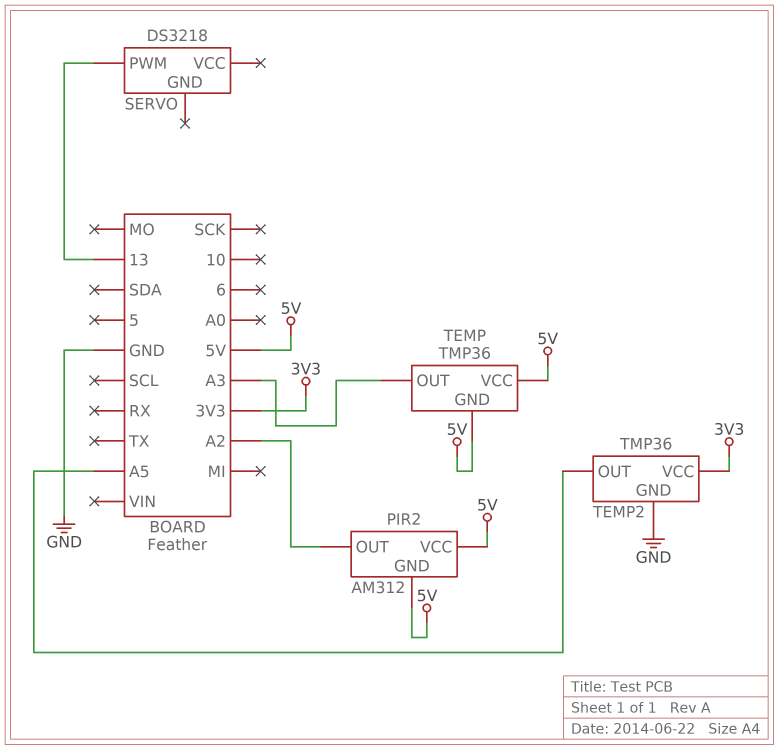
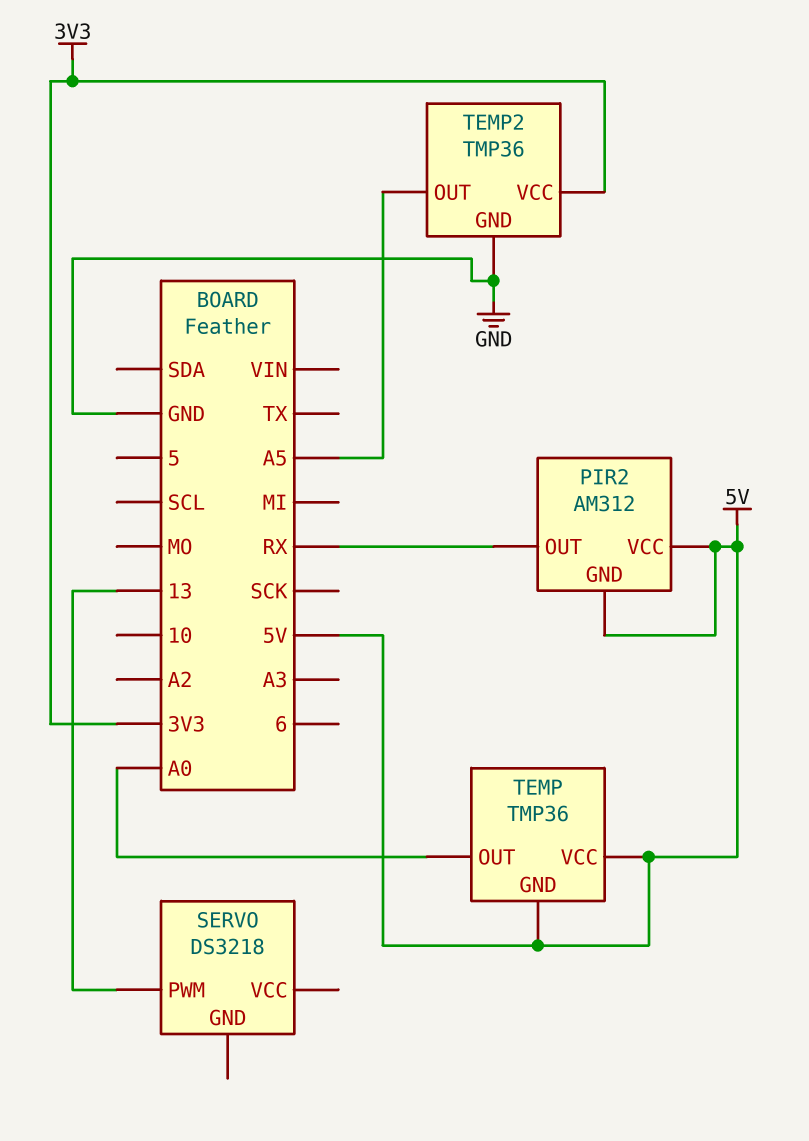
PIR2 pin OUT: A2 -> RX
TEMP pin OUT: A3 -> A0

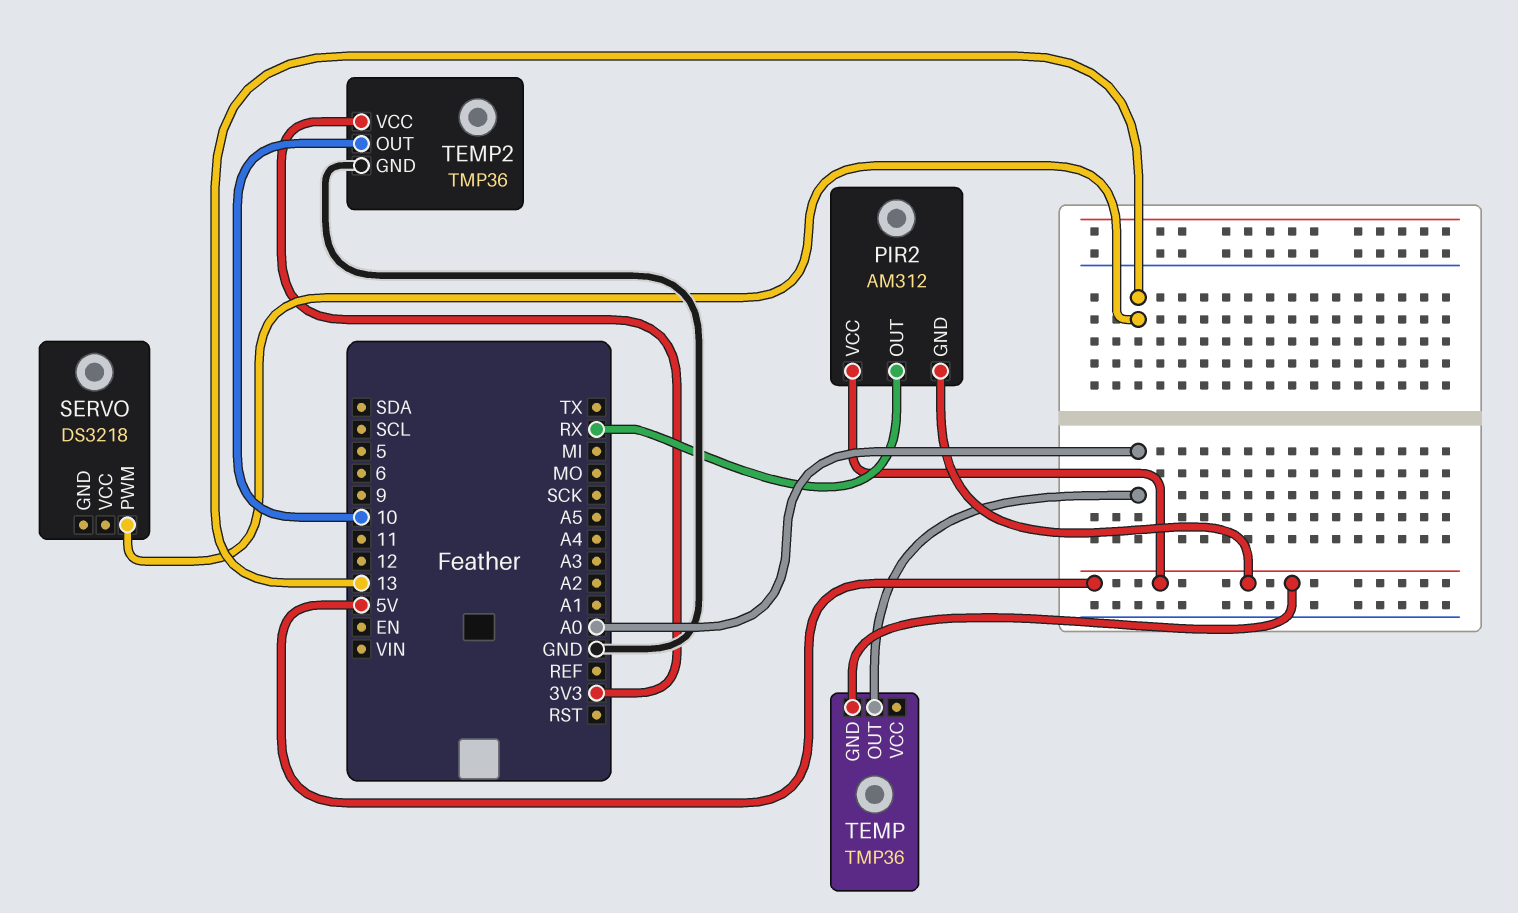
TEMP pin VCC: 5V -> none
TEMP2 pin OUT: A5 -> 10

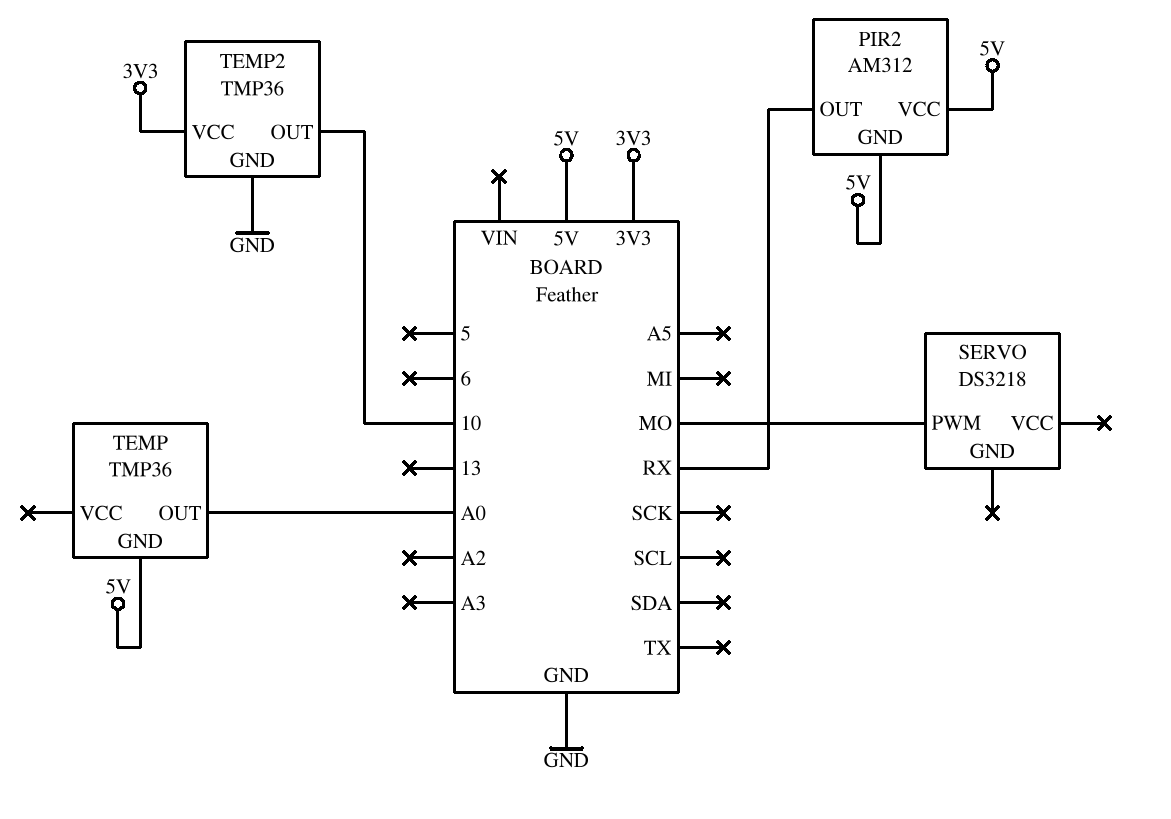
SERVO pin PWM: 13 -> MO

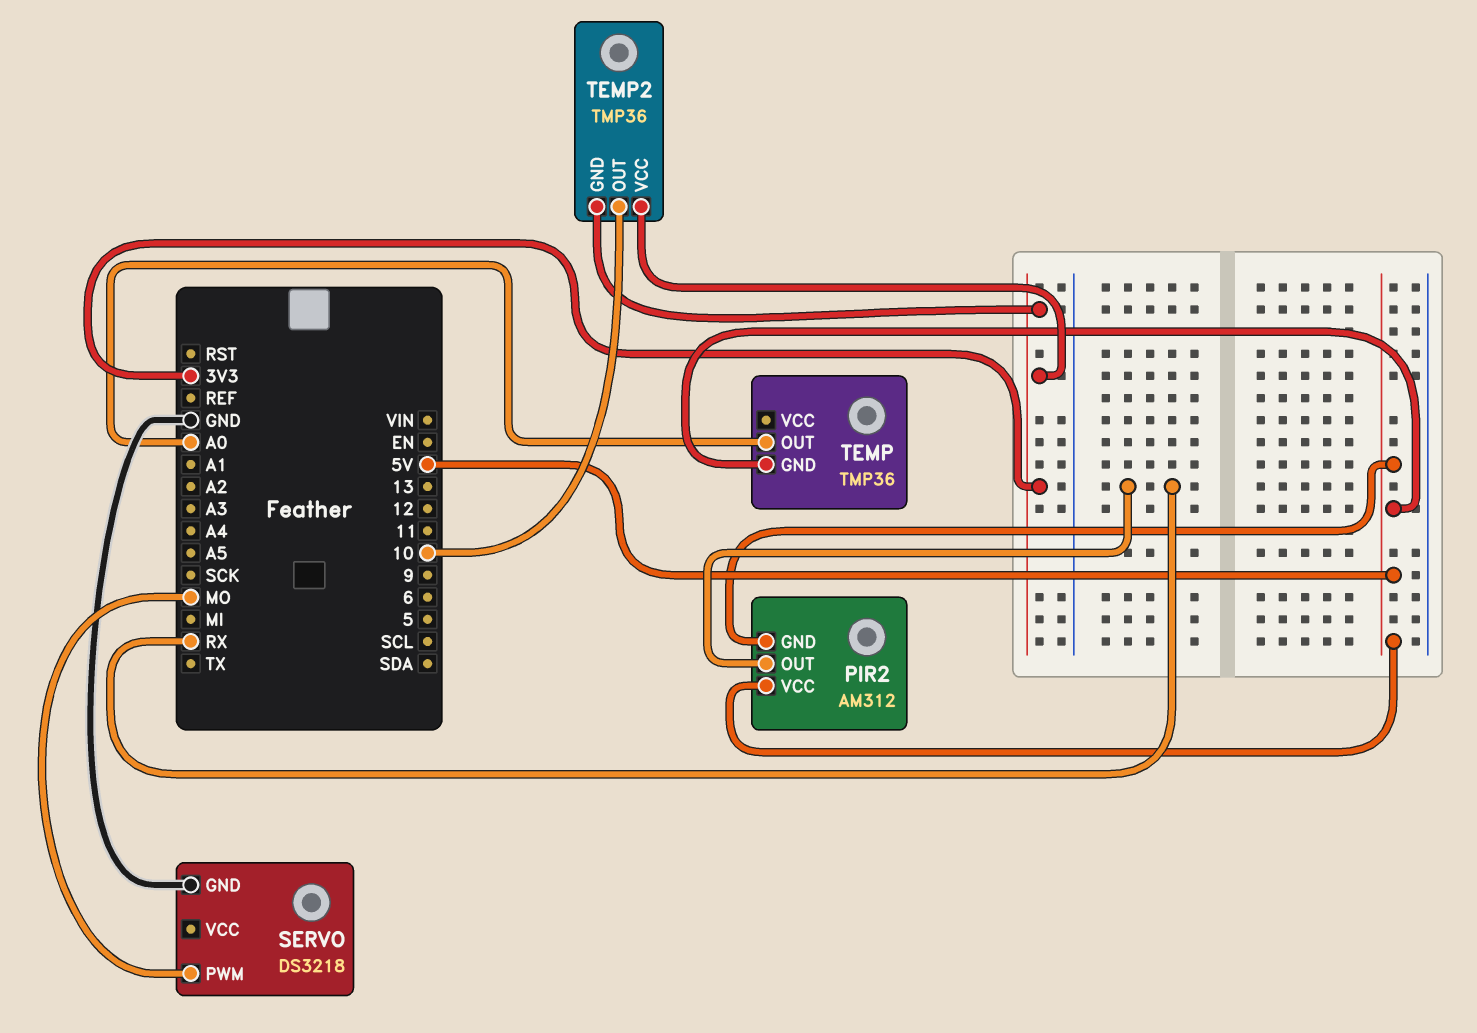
SERVO pin GND: none -> GND
TEMP2 pin GND: GND -> 3V3

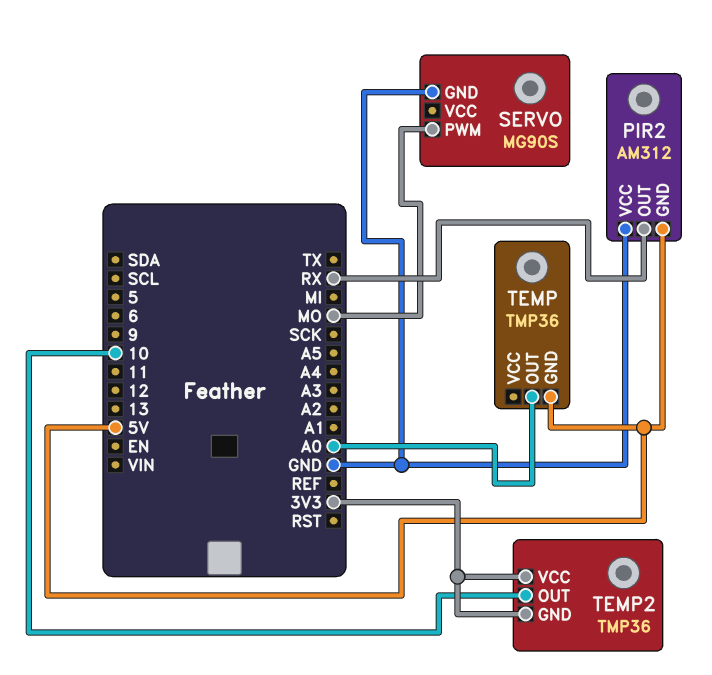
PIR2 pin VCC: 5V -> GND
SERVO: DS3218 -> MG90S

